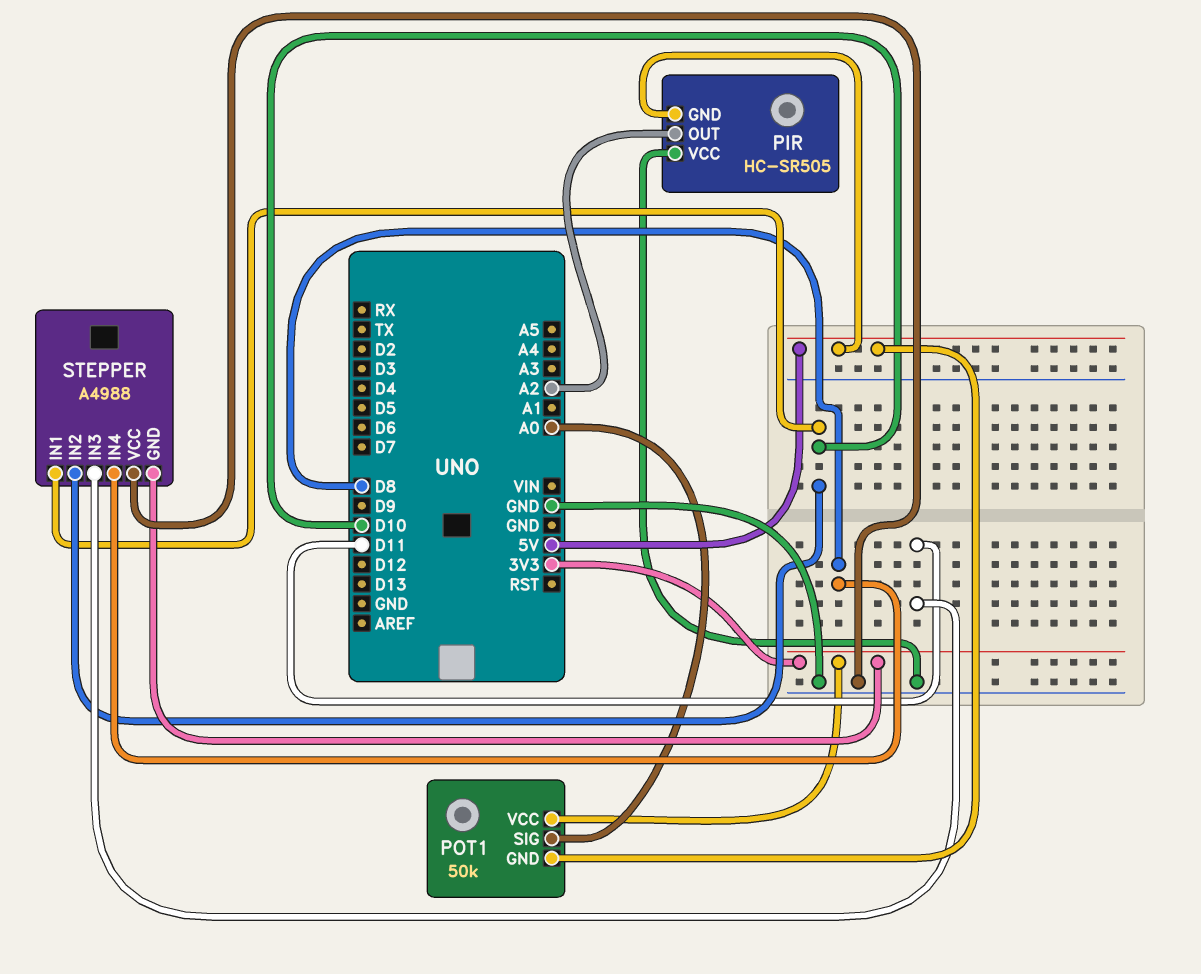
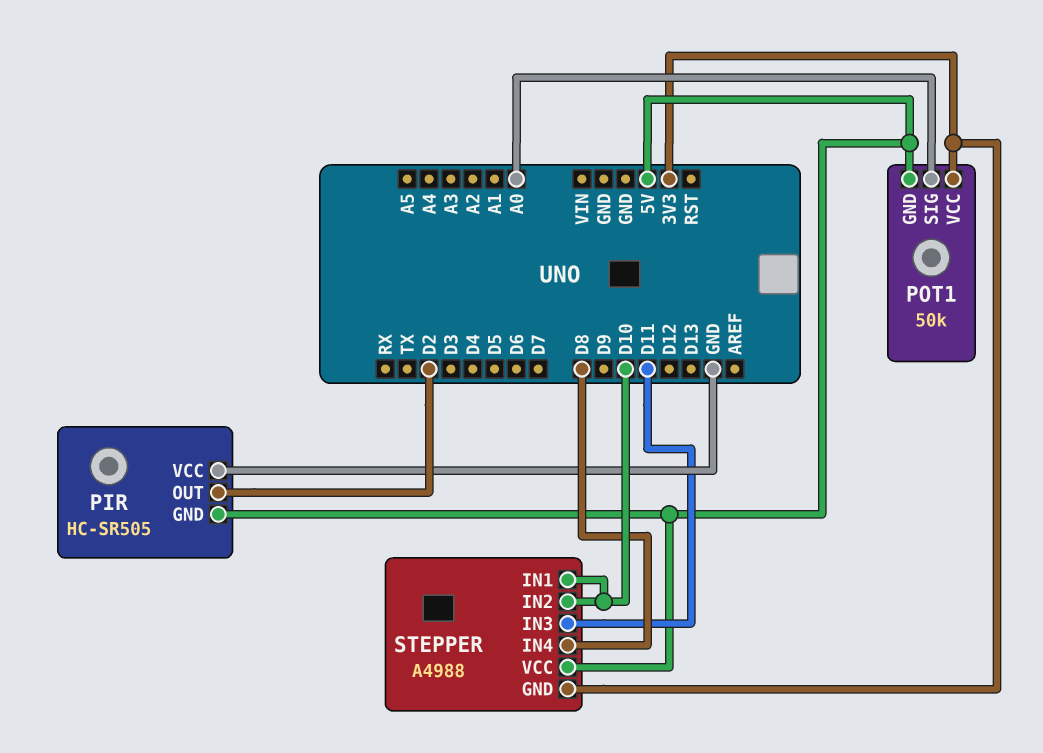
PIR pin OUT: A2 -> D2
STEPPER pin VCC: GND -> 5V

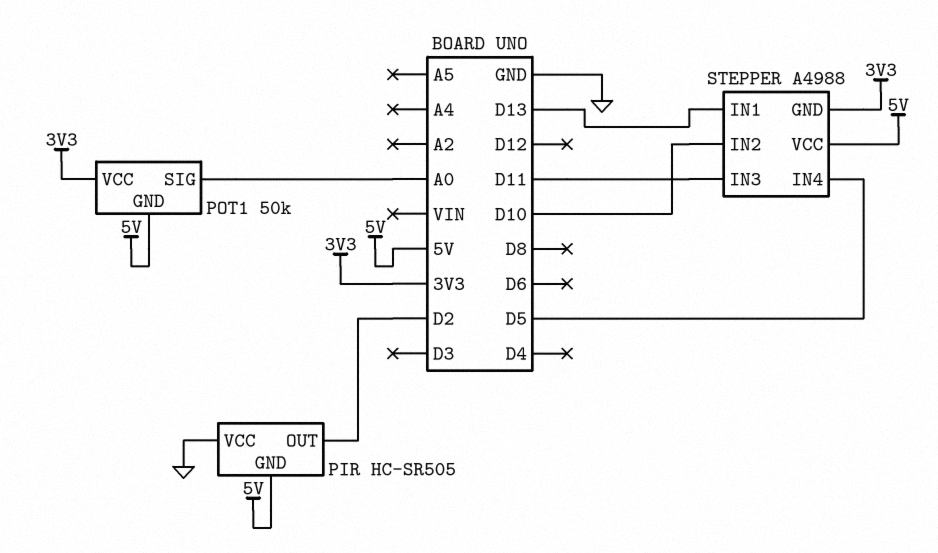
STEPPER pin IN1: D10 -> D13
STEPPER pin IN4: D8 -> D5

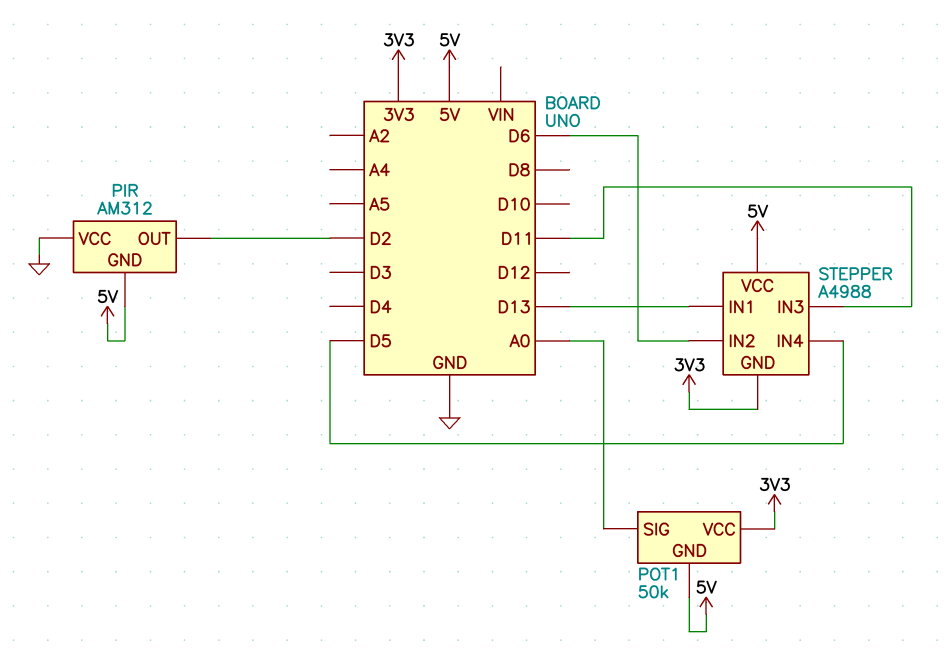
PIR: HC-SR505 -> AM312
STEPPER pin IN2: D10 -> D6

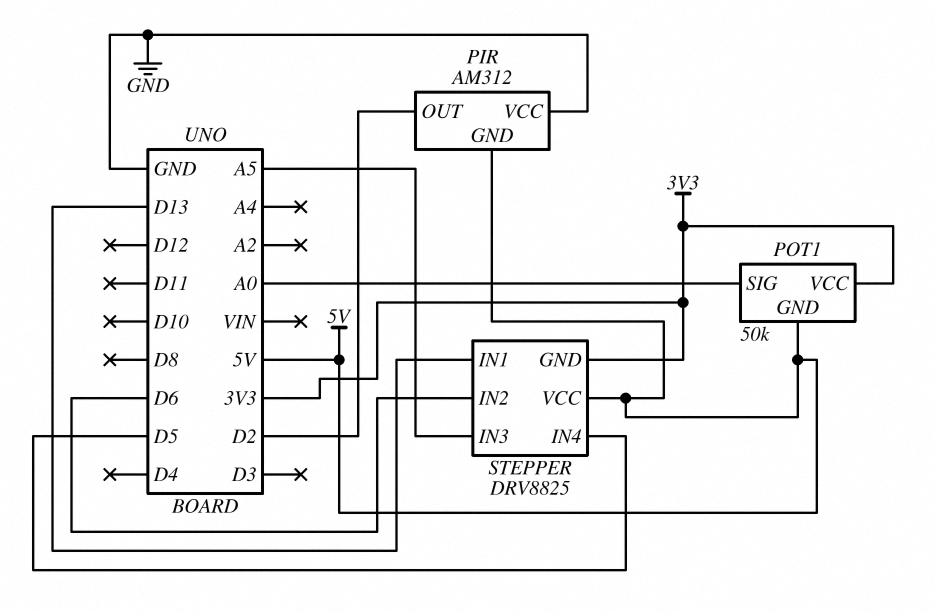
STEPPER: A4988 -> DRV8825
STEPPER pin IN3: D11 -> A5

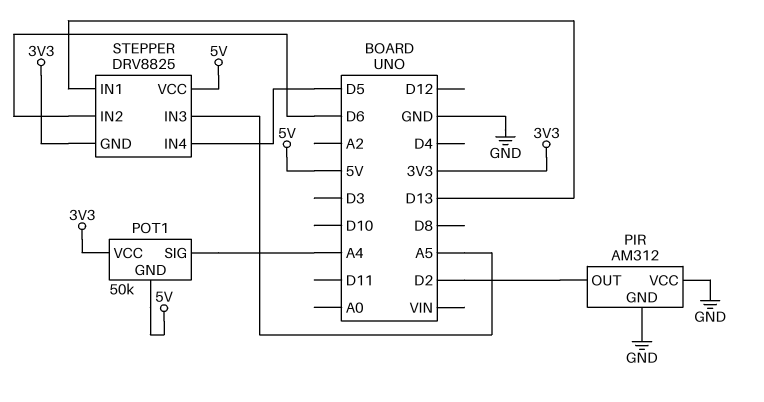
PIR pin GND: 5V -> GND
POT1 pin SIG: A0 -> A4

